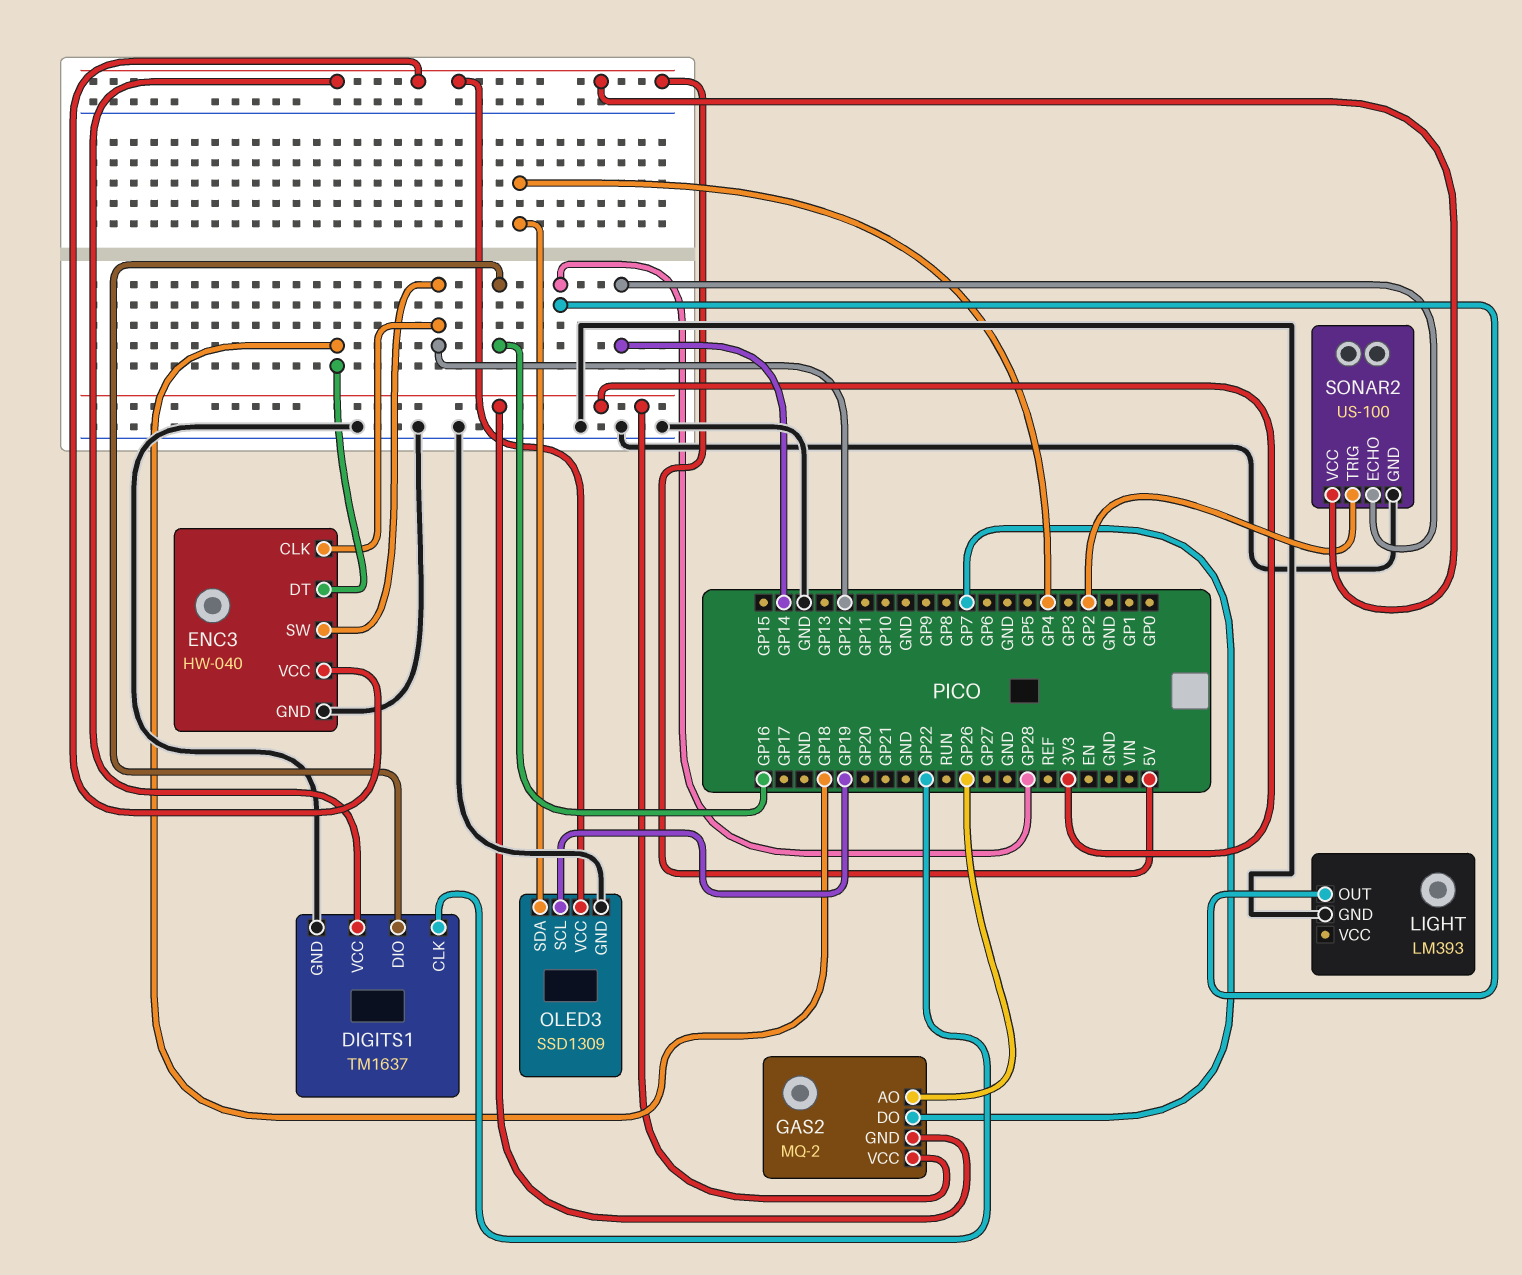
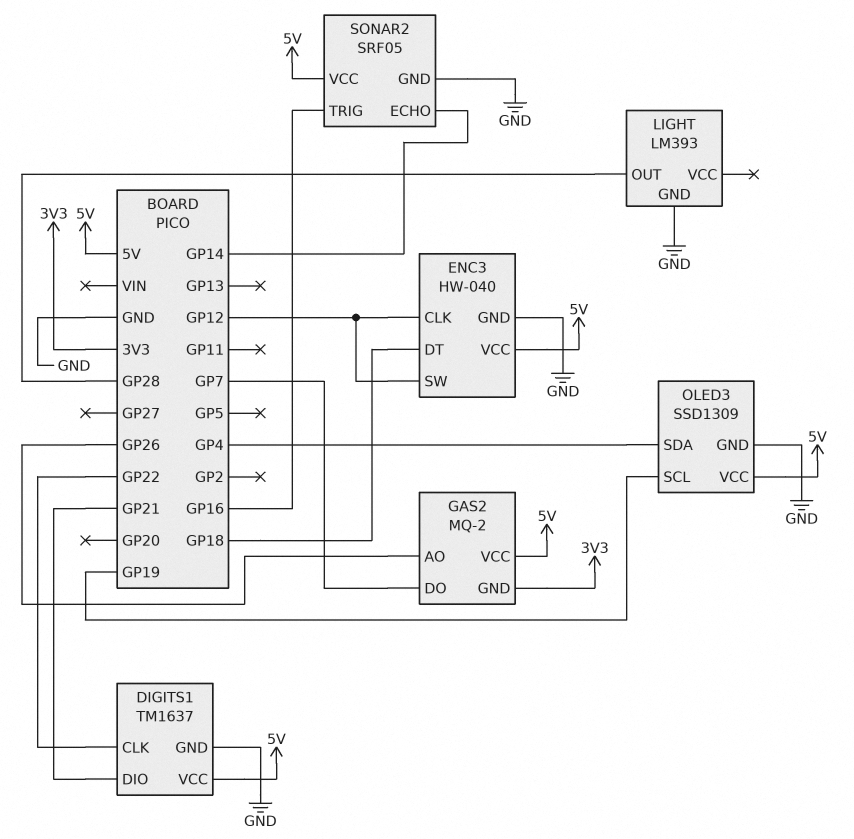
DIGITS1 pin DIO: GP16 -> GP21
GAS2 pin VCC: 3V3 -> 5V
SONAR2: US-100 -> SRF05
SONAR2 pin TRIG: GP2 -> GP16

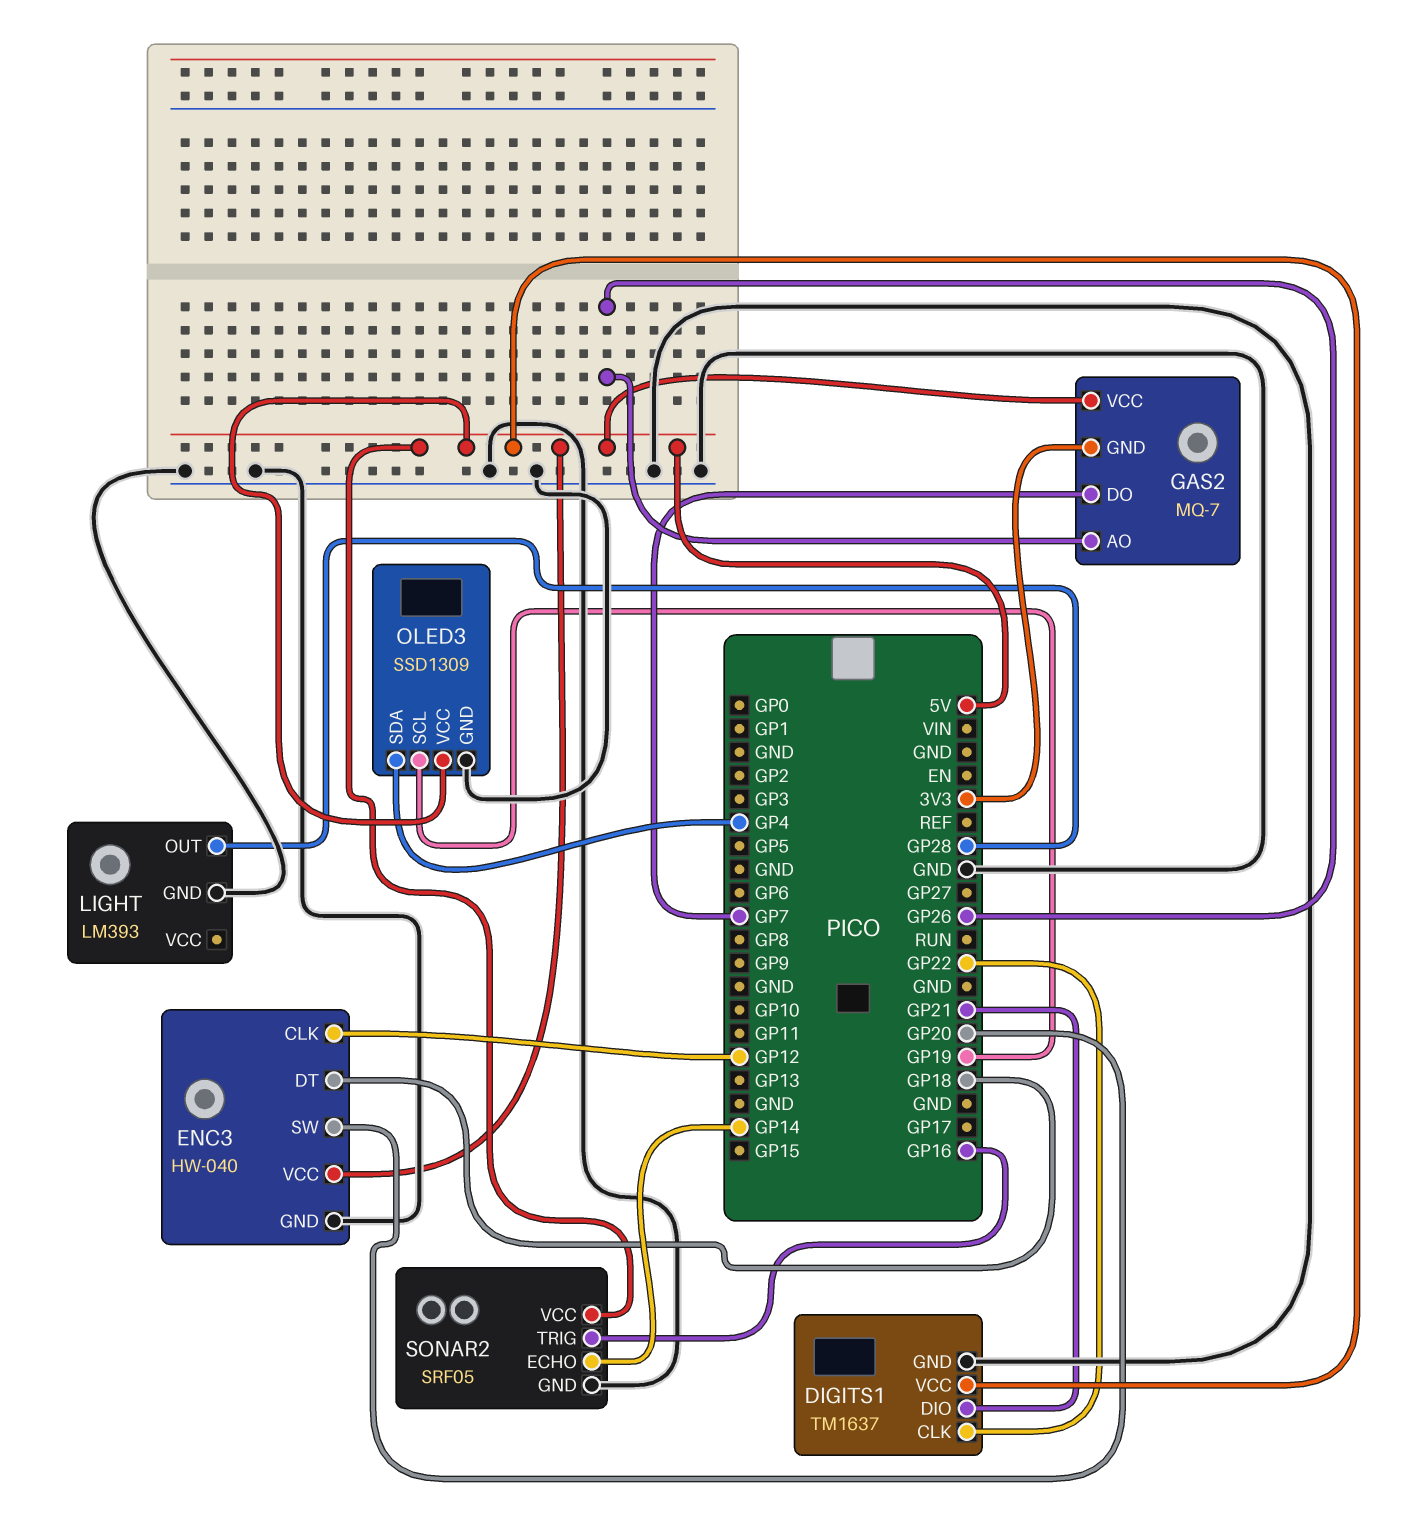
ENC3 pin SW: GP12 -> GP20
GAS2: MQ-2 -> MQ-7

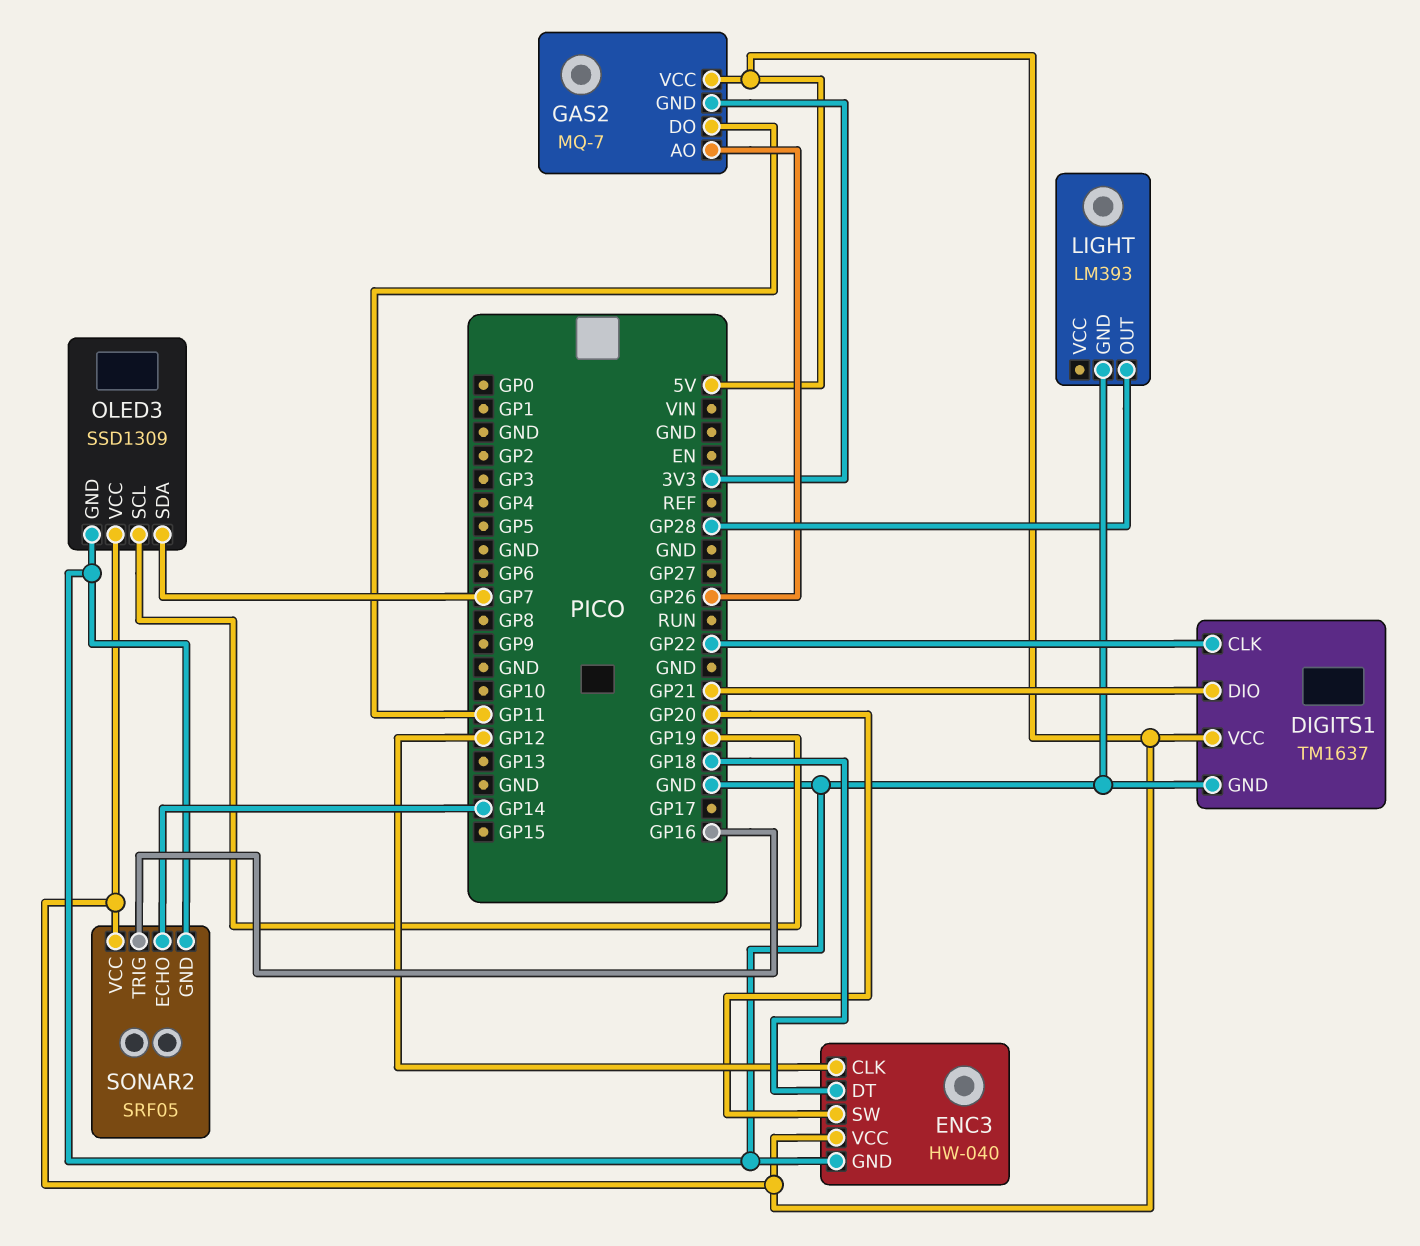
GAS2 pin DO: GP7 -> GP11
OLED3 pin SDA: GP4 -> GP7

